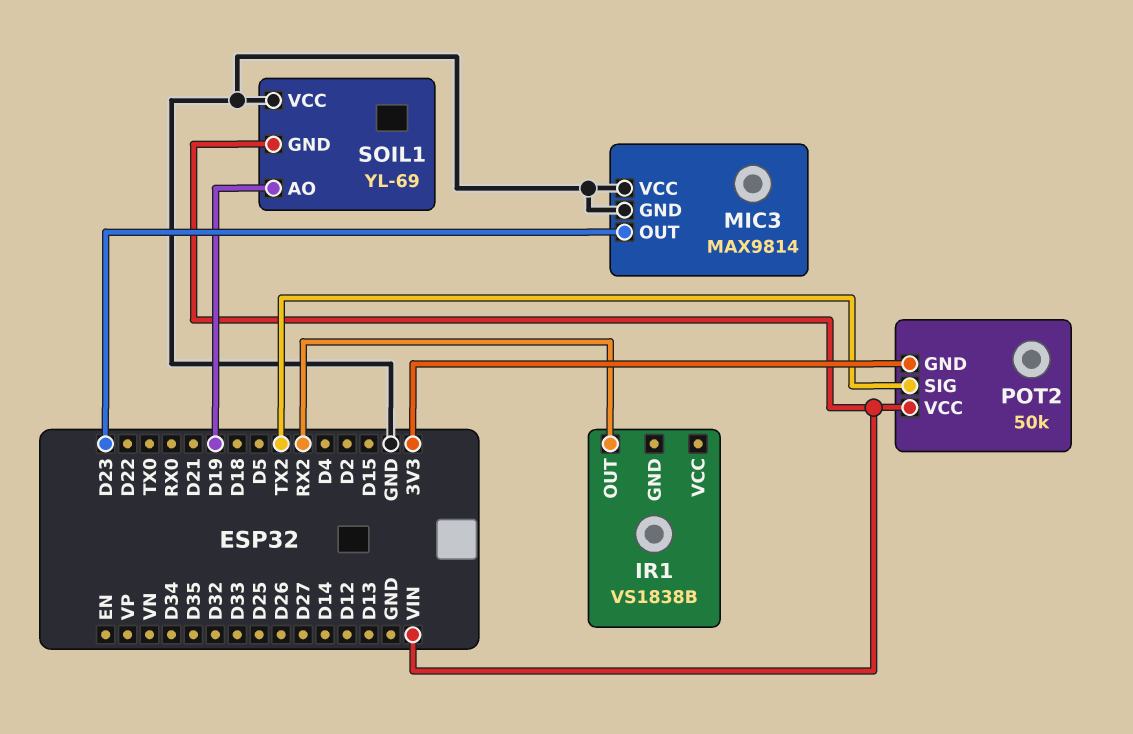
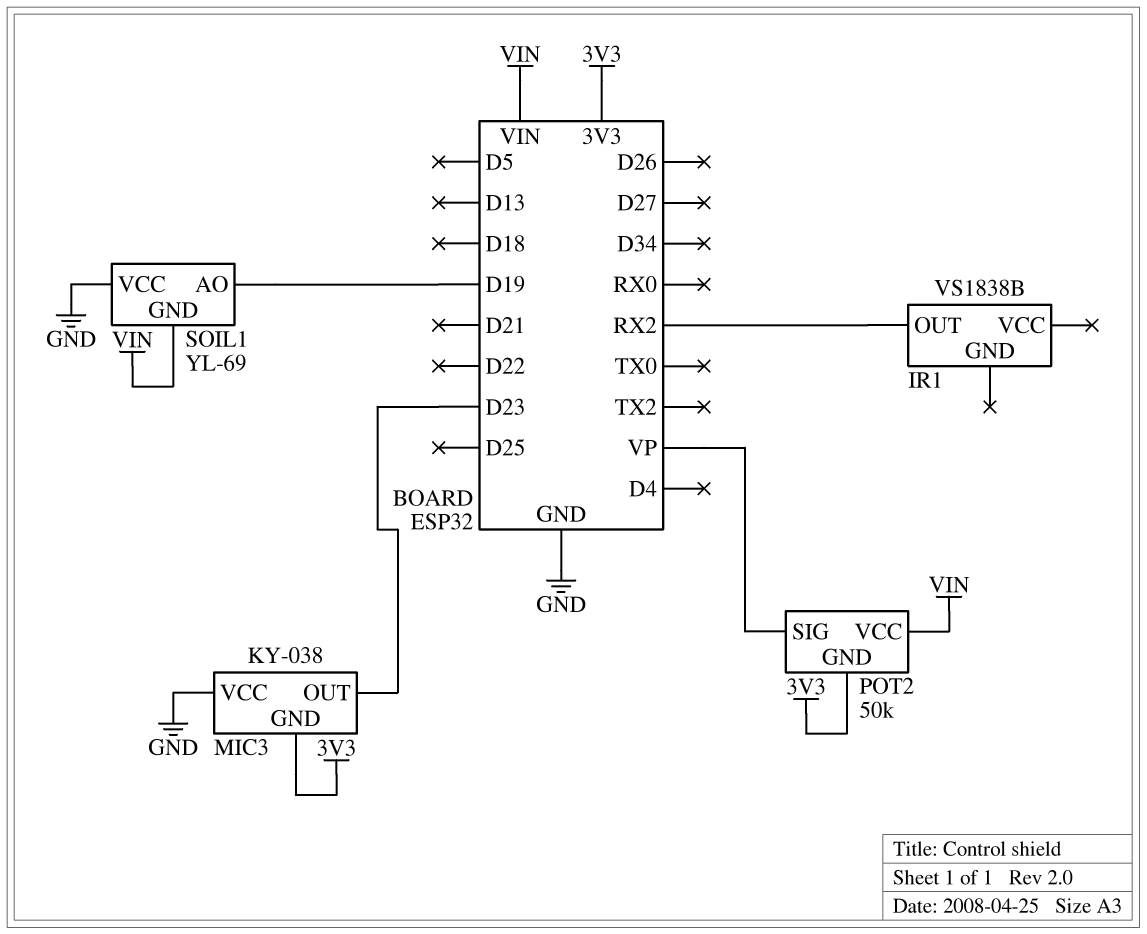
MIC3: MAX9814 -> KY-038
MIC3 pin GND: GND -> 3V3
POT2 pin SIG: TX2 -> VP

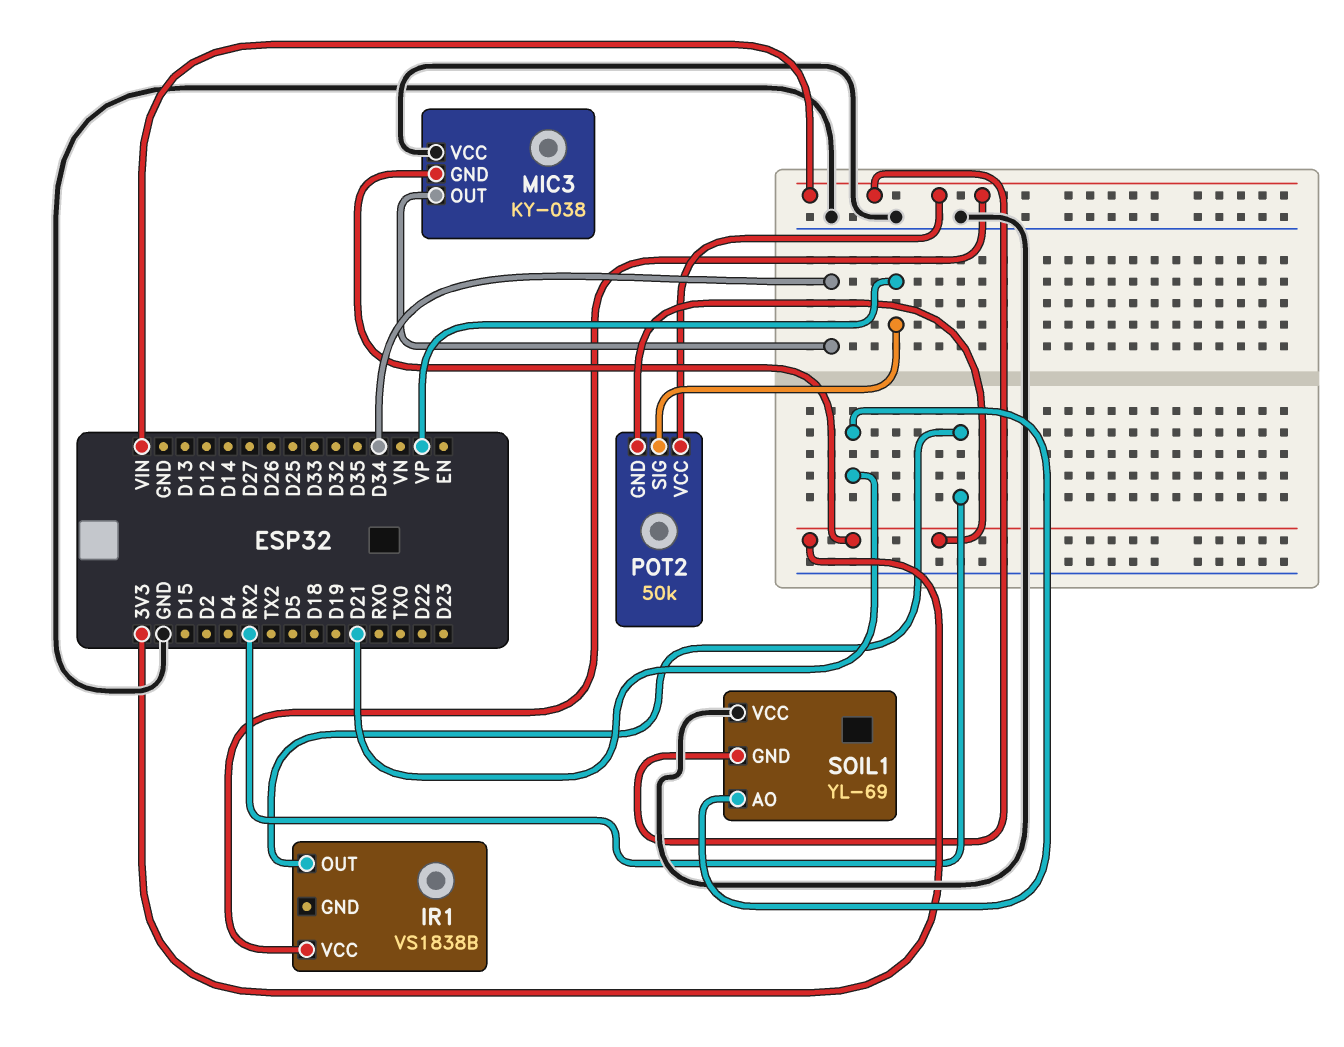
IR1 pin VCC: none -> VIN
MIC3 pin OUT: D23 -> D34
SOIL1 pin AO: D19 -> D21

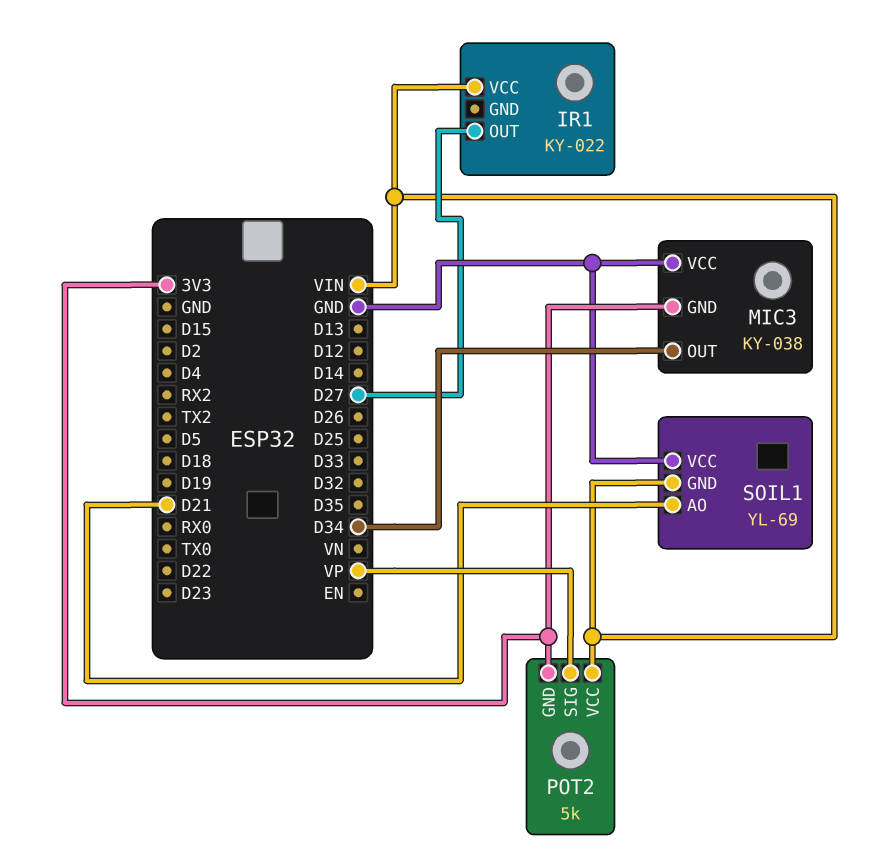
IR1: VS1838B -> KY-022
IR1 pin OUT: RX2 -> D27
POT2: 50k -> 5k

